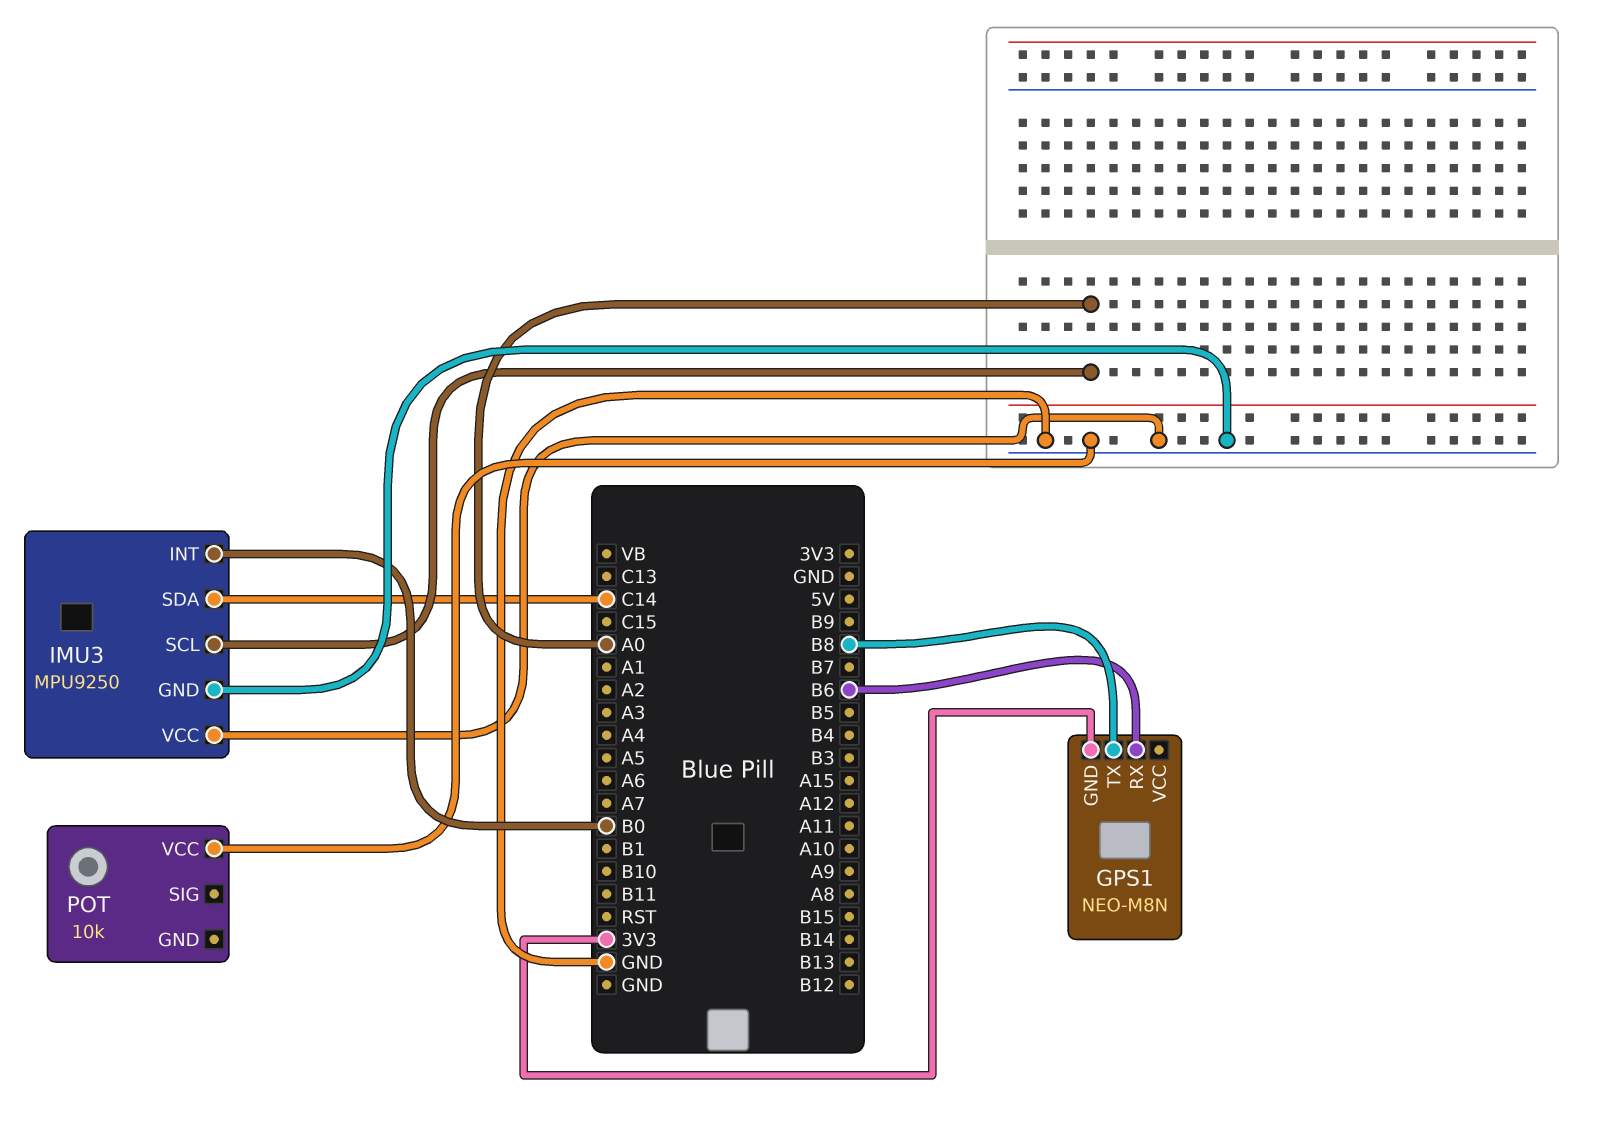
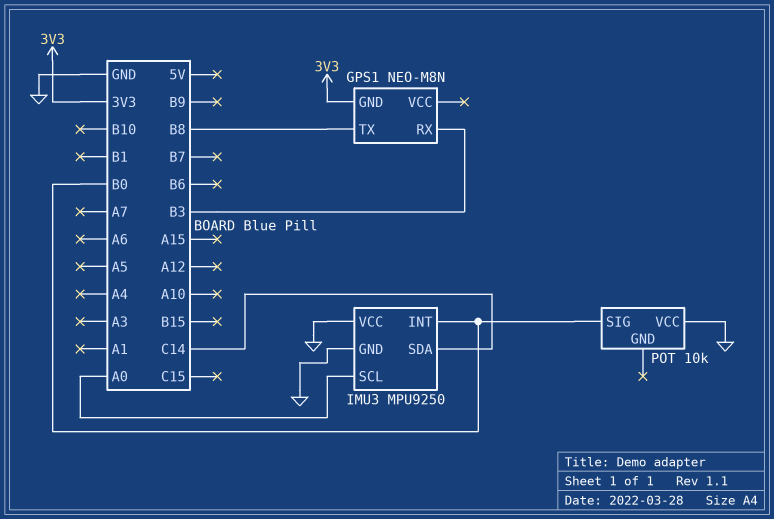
GPS1 pin RX: B6 -> B3
POT pin SIG: none -> B0

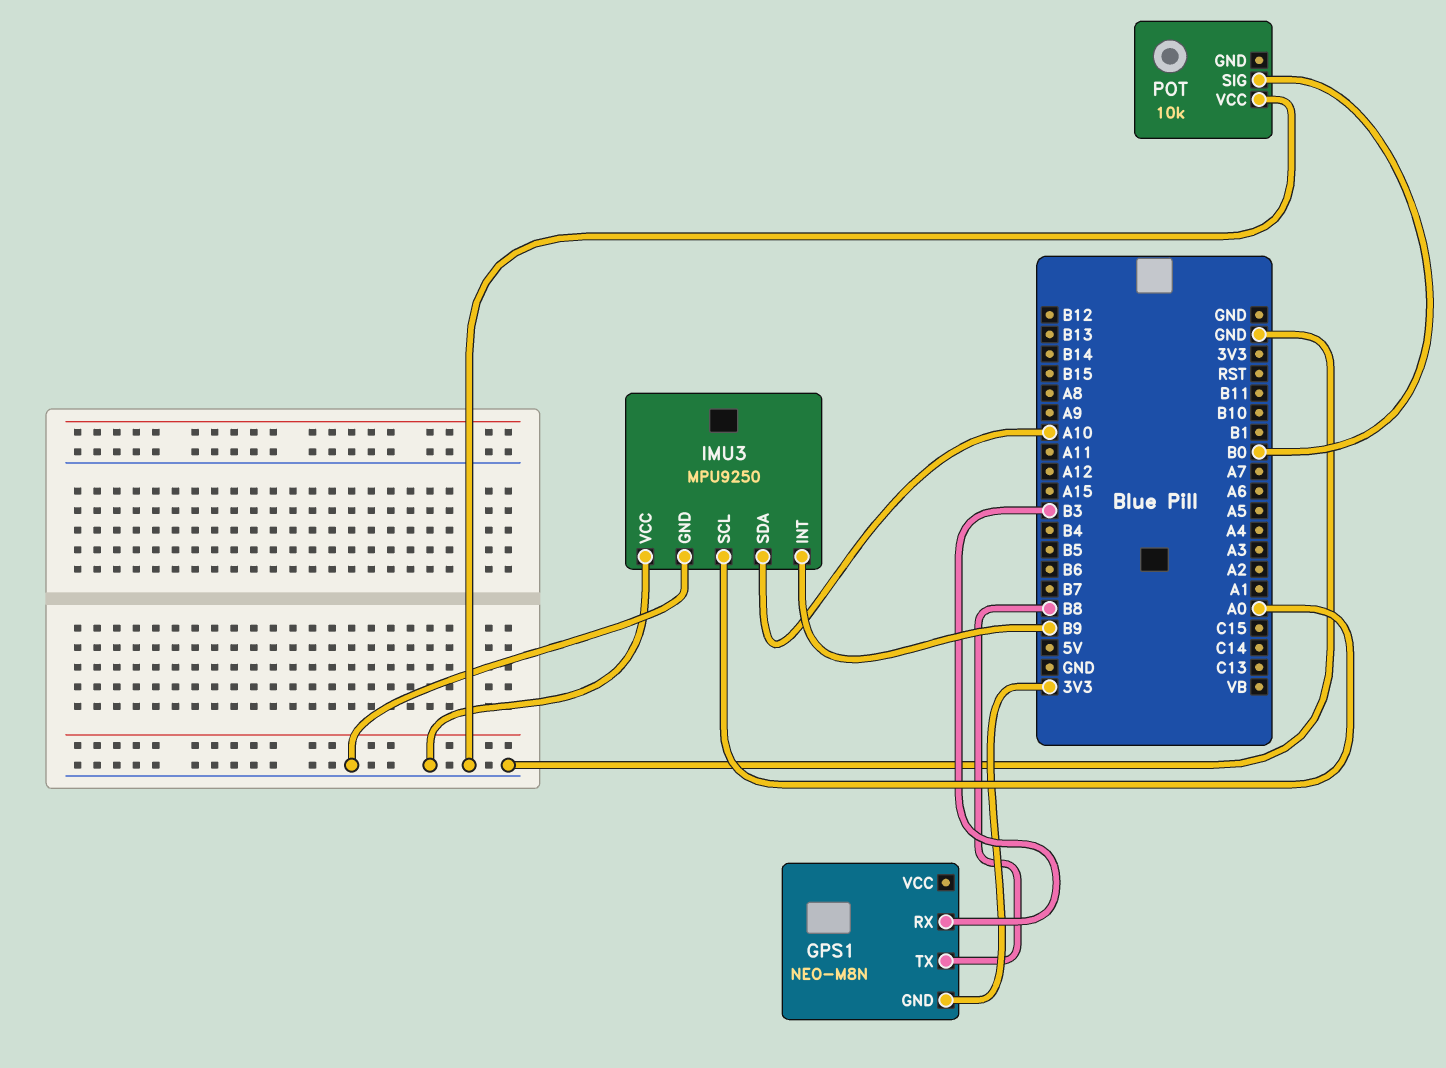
IMU3 pin INT: B0 -> B9
IMU3 pin SDA: C14 -> A10

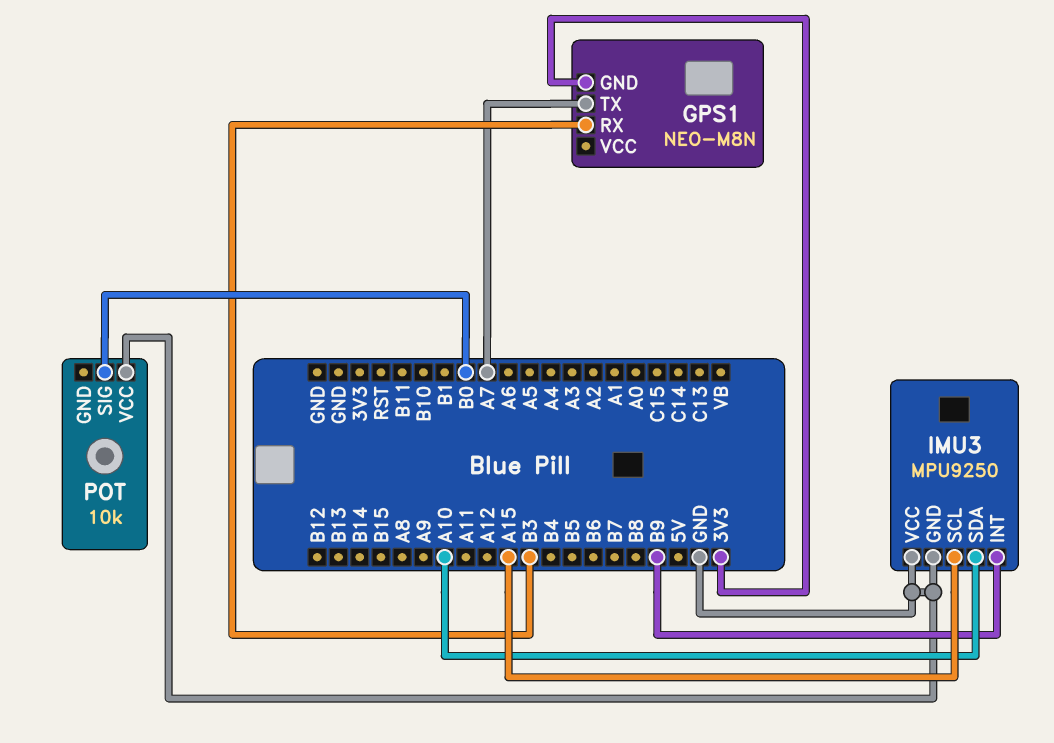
GPS1 pin TX: B8 -> A7
IMU3 pin SCL: A0 -> A15

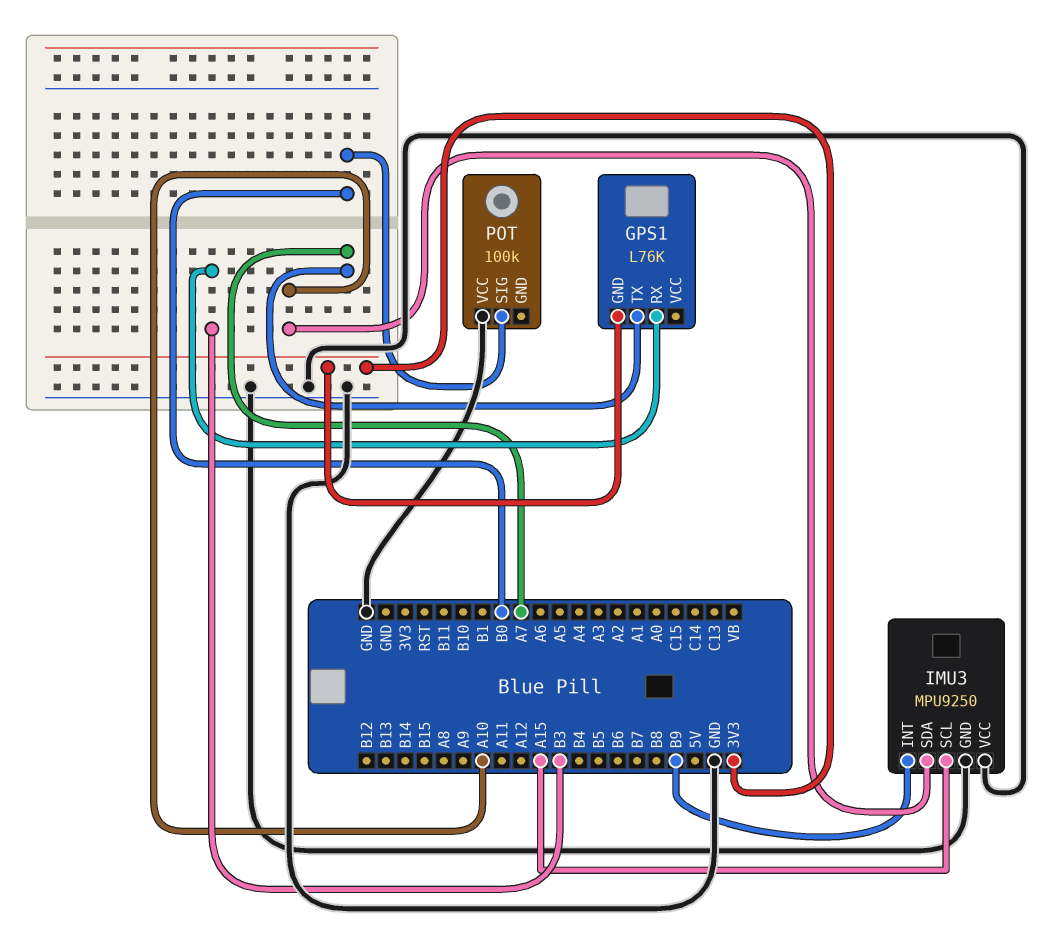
GPS1: NEO-M8N -> L76K
POT: 10k -> 100k

